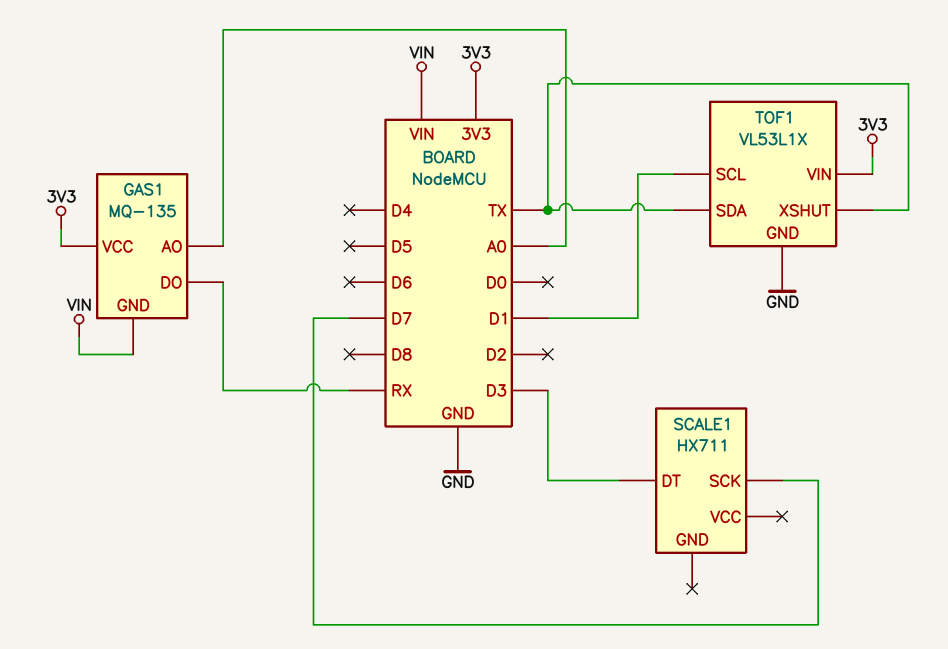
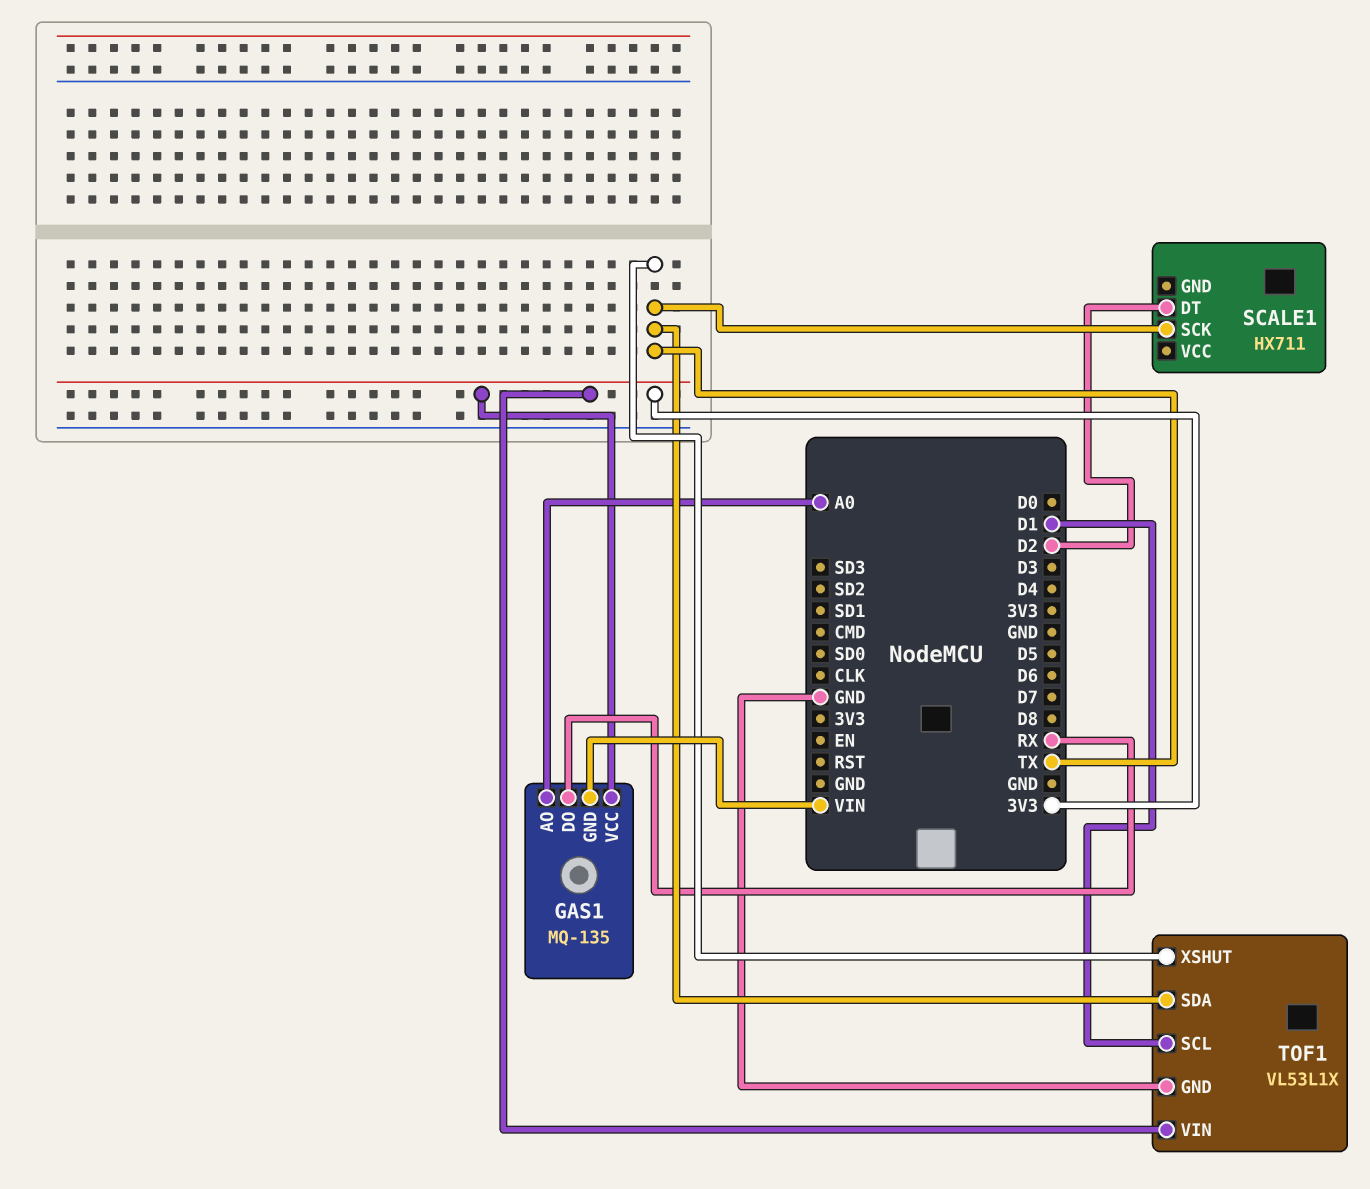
SCALE1 pin DT: D3 -> D2
SCALE1 pin SCK: D7 -> TX

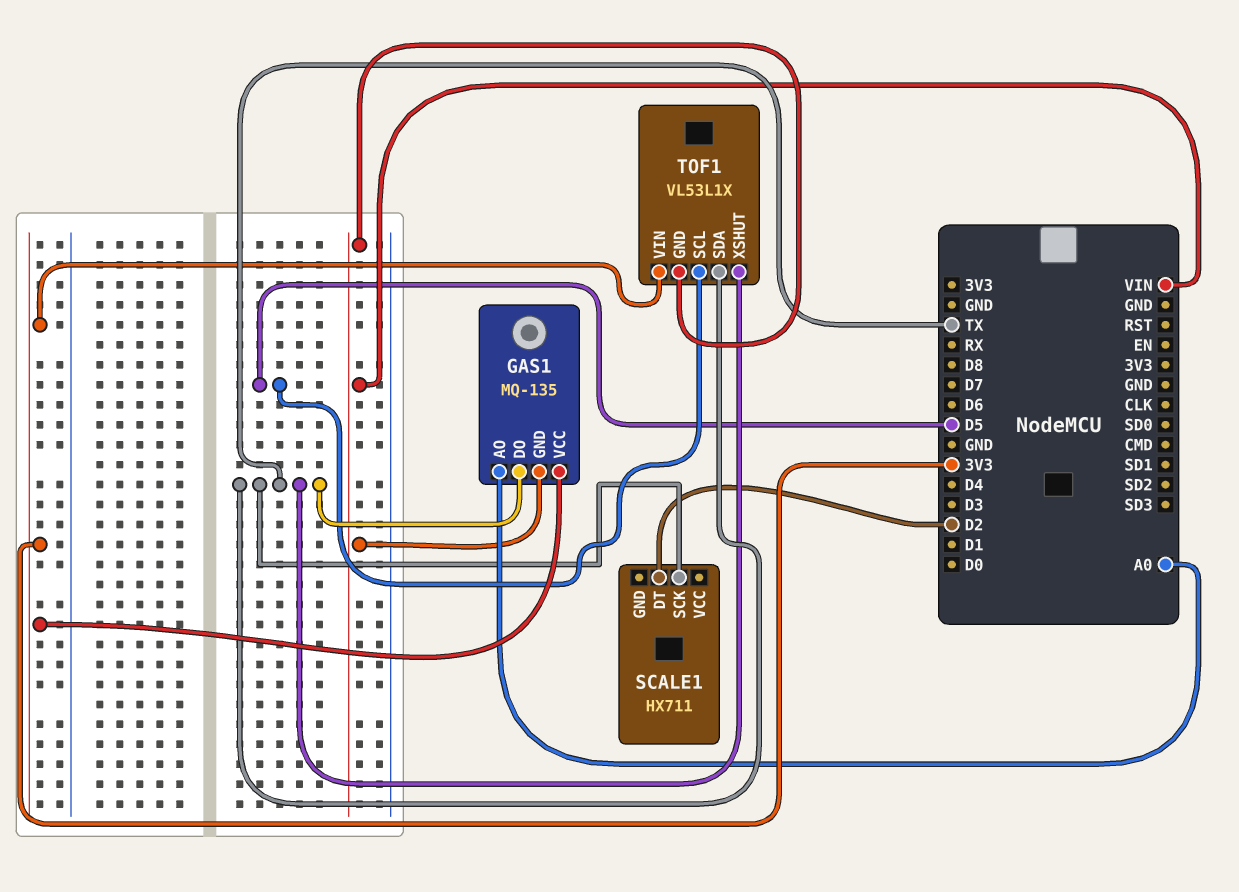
GAS1 pin DO: RX -> TX
TOF1 pin GND: GND -> VIN
TOF1 pin SCL: D1 -> D5

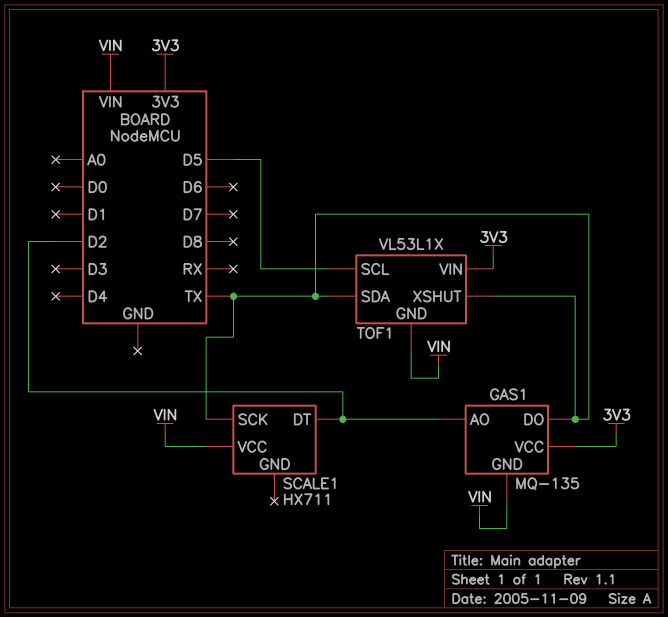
GAS1 pin AO: A0 -> D2
SCALE1 pin VCC: none -> VIN

